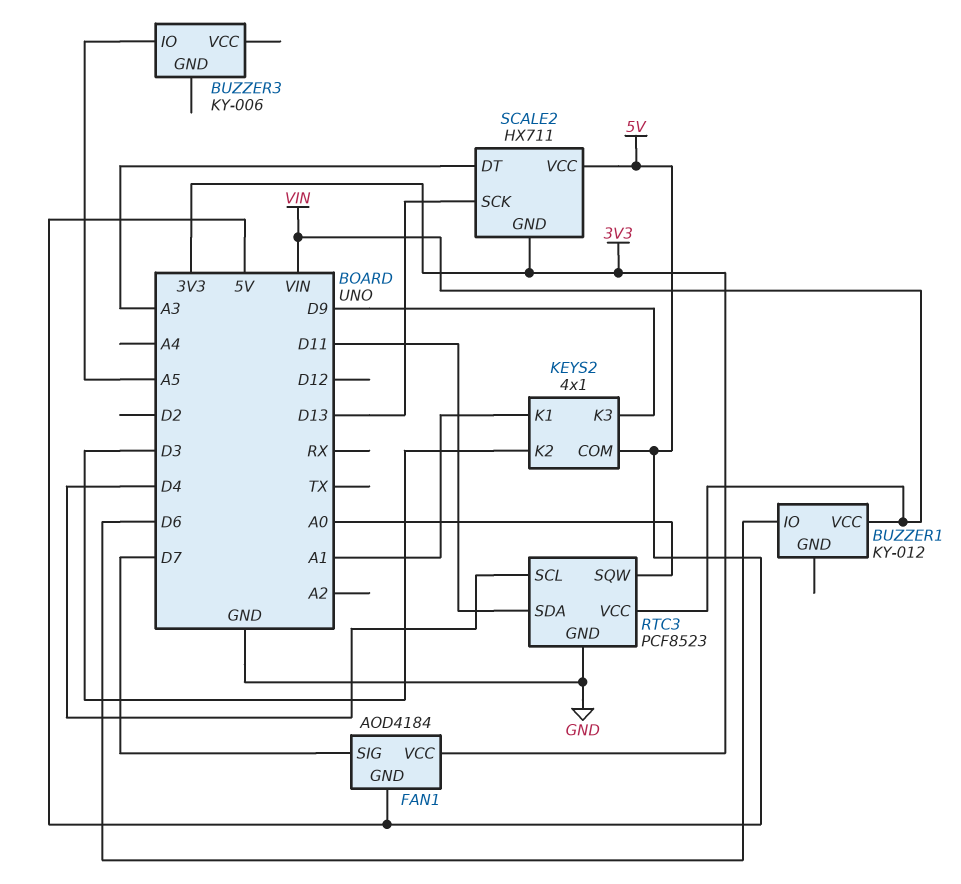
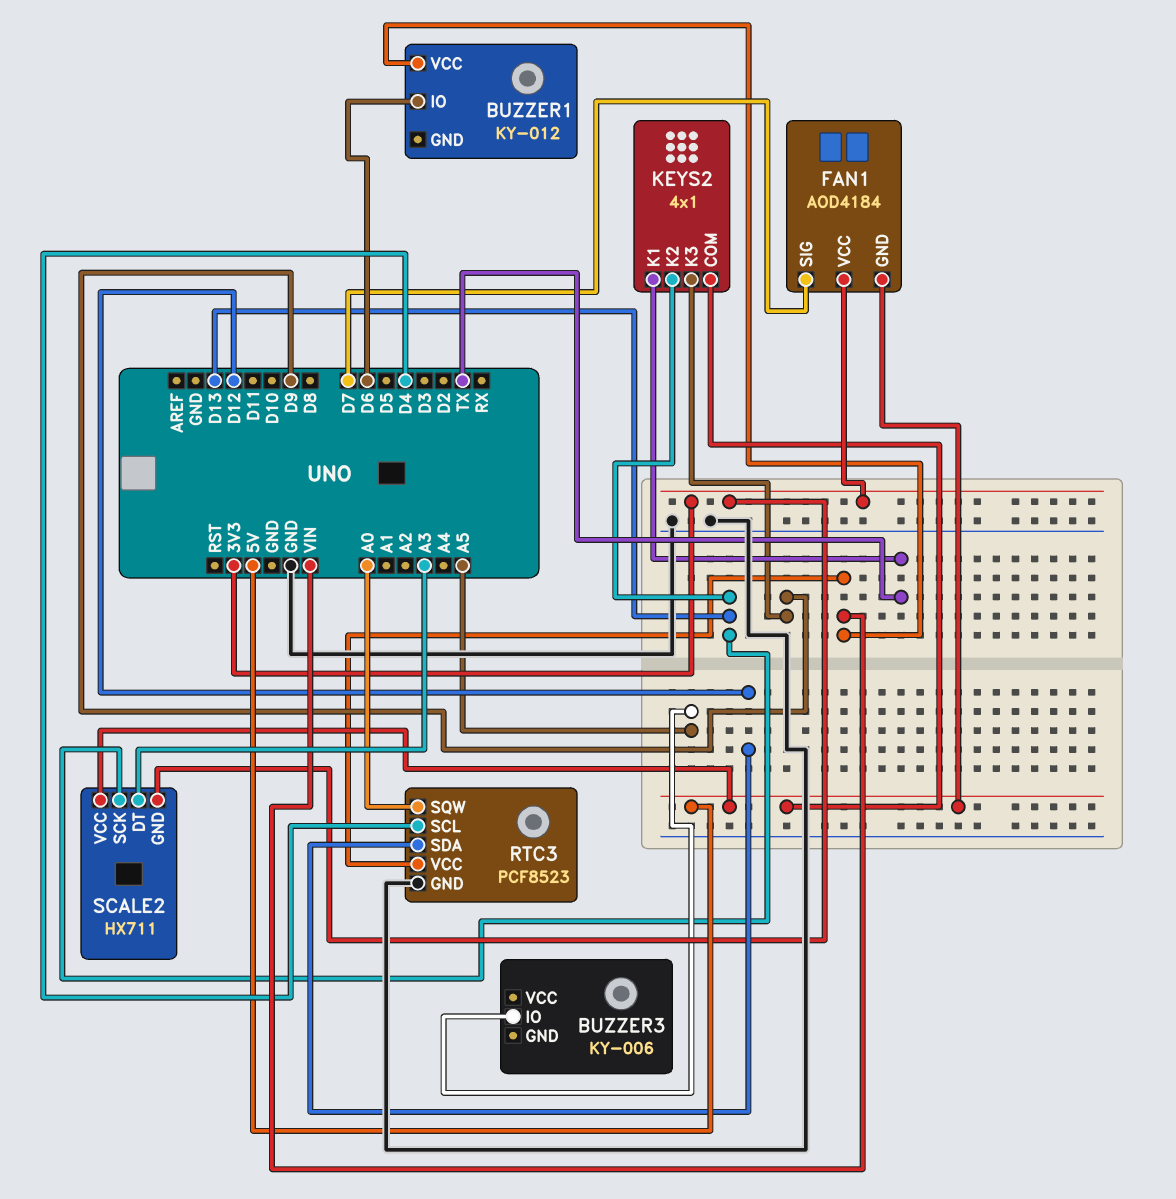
KEYS2 pin K1: A1 -> TX
KEYS2 pin K2: D3 -> D13
RTC3 pin SDA: D11 -> D12

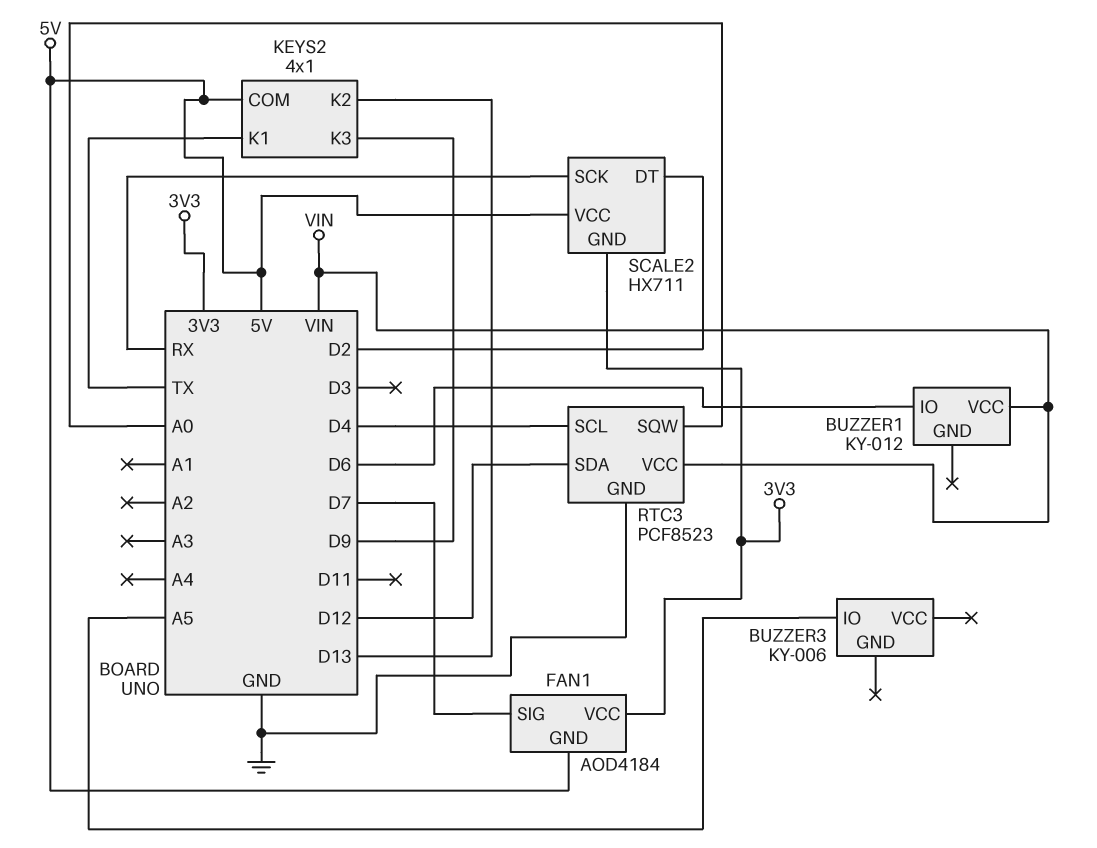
SCALE2 pin DT: A3 -> D2
SCALE2 pin SCK: D13 -> RX

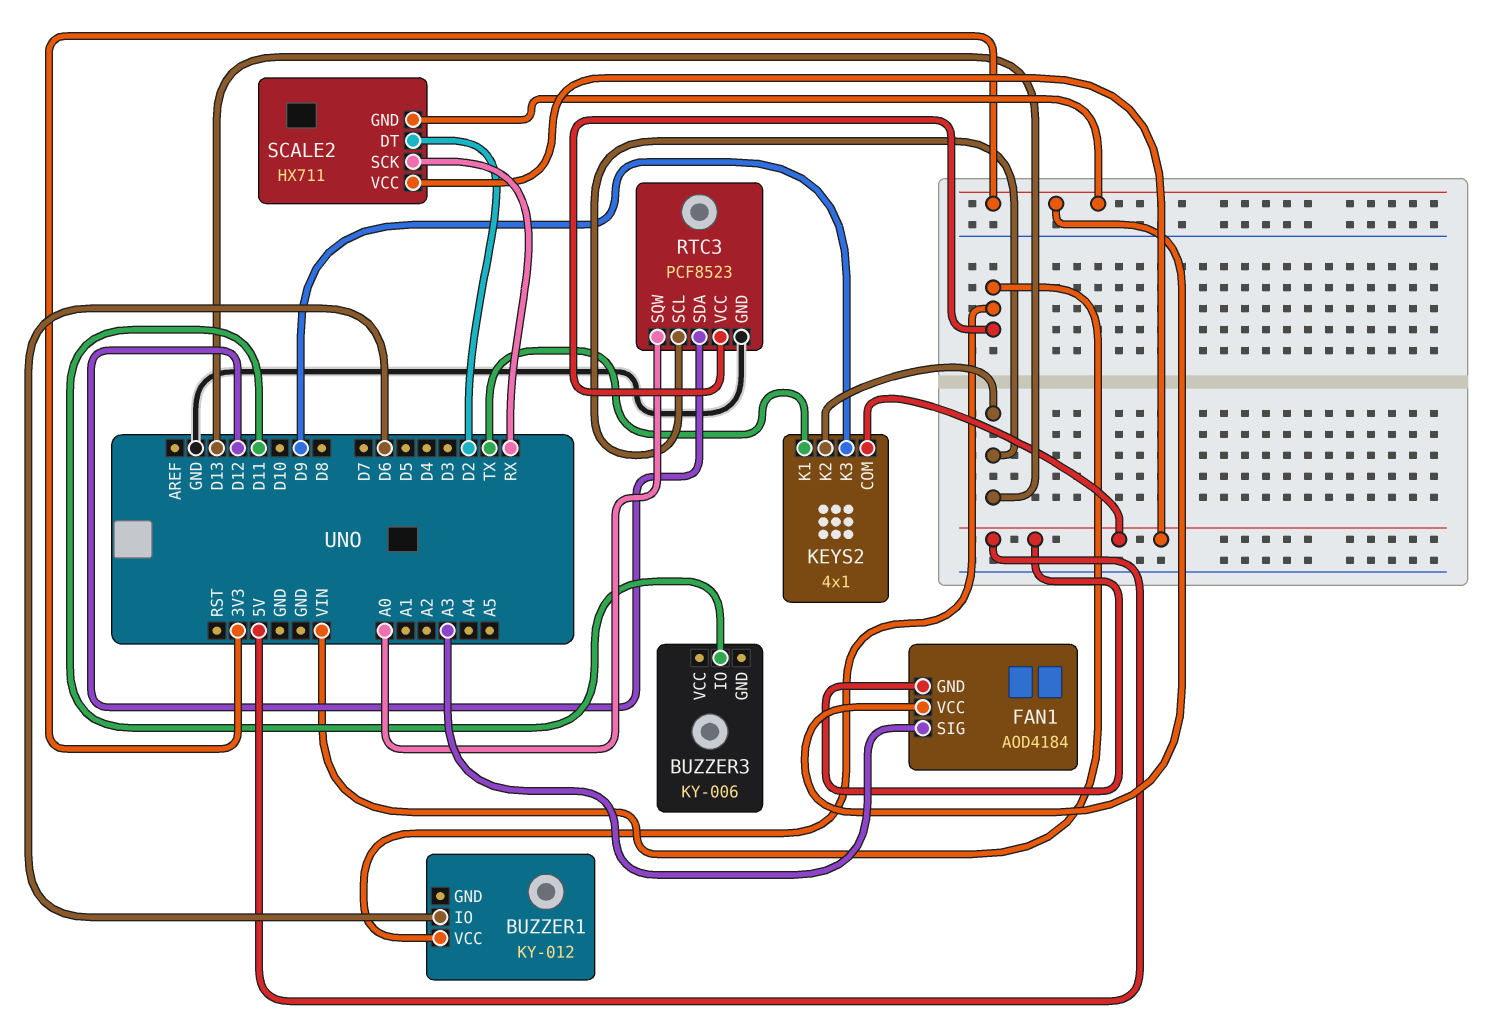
BUZZER3 pin IO: A5 -> D11
FAN1 pin SIG: D7 -> A3
RTC3 pin SCL: D4 -> D13

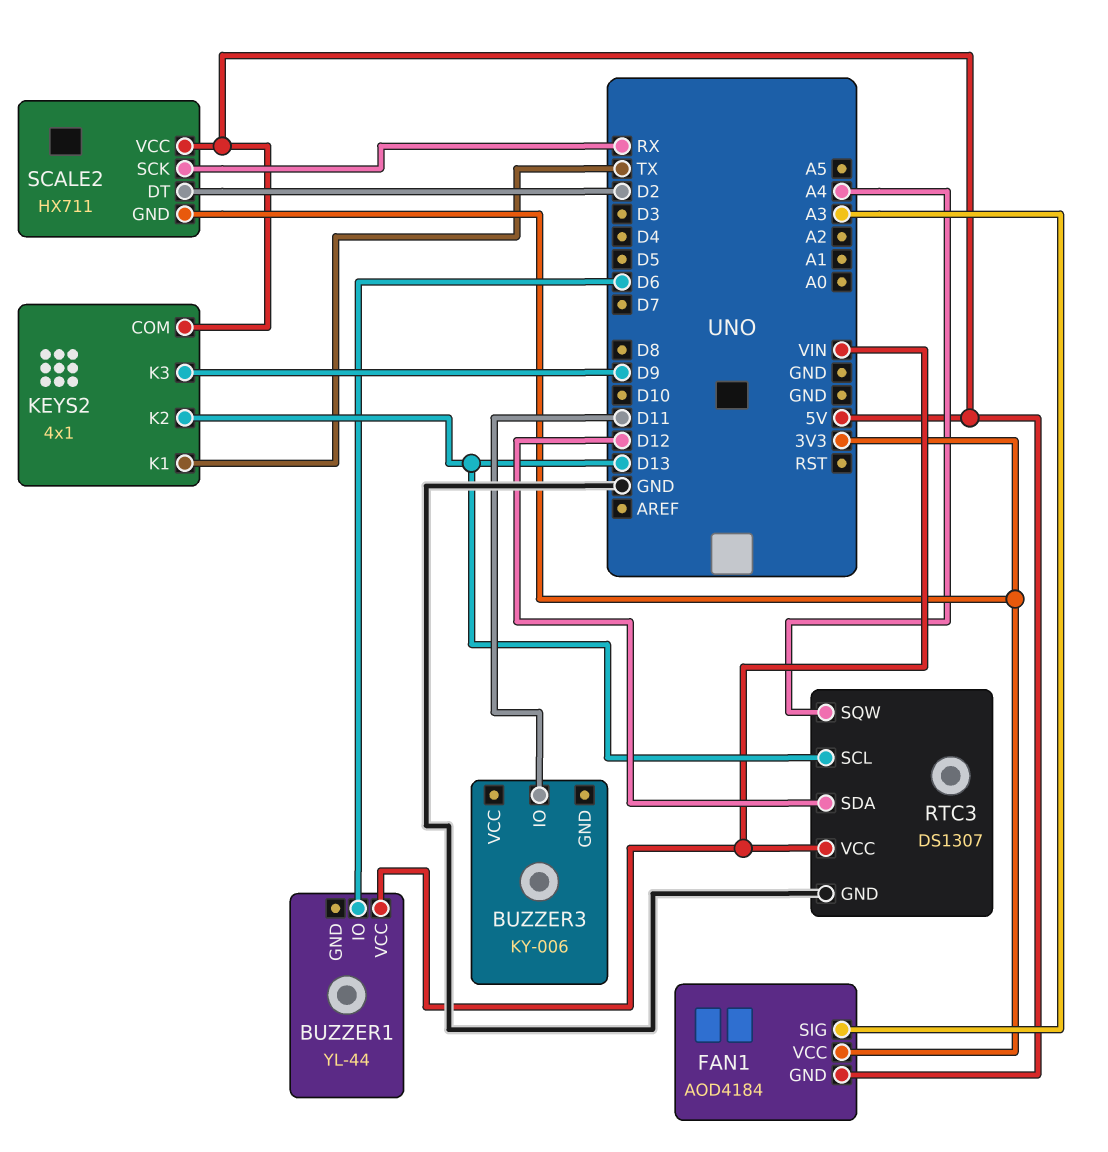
BUZZER1: KY-012 -> YL-44
RTC3: PCF8523 -> DS1307
RTC3 pin SQW: A0 -> A4

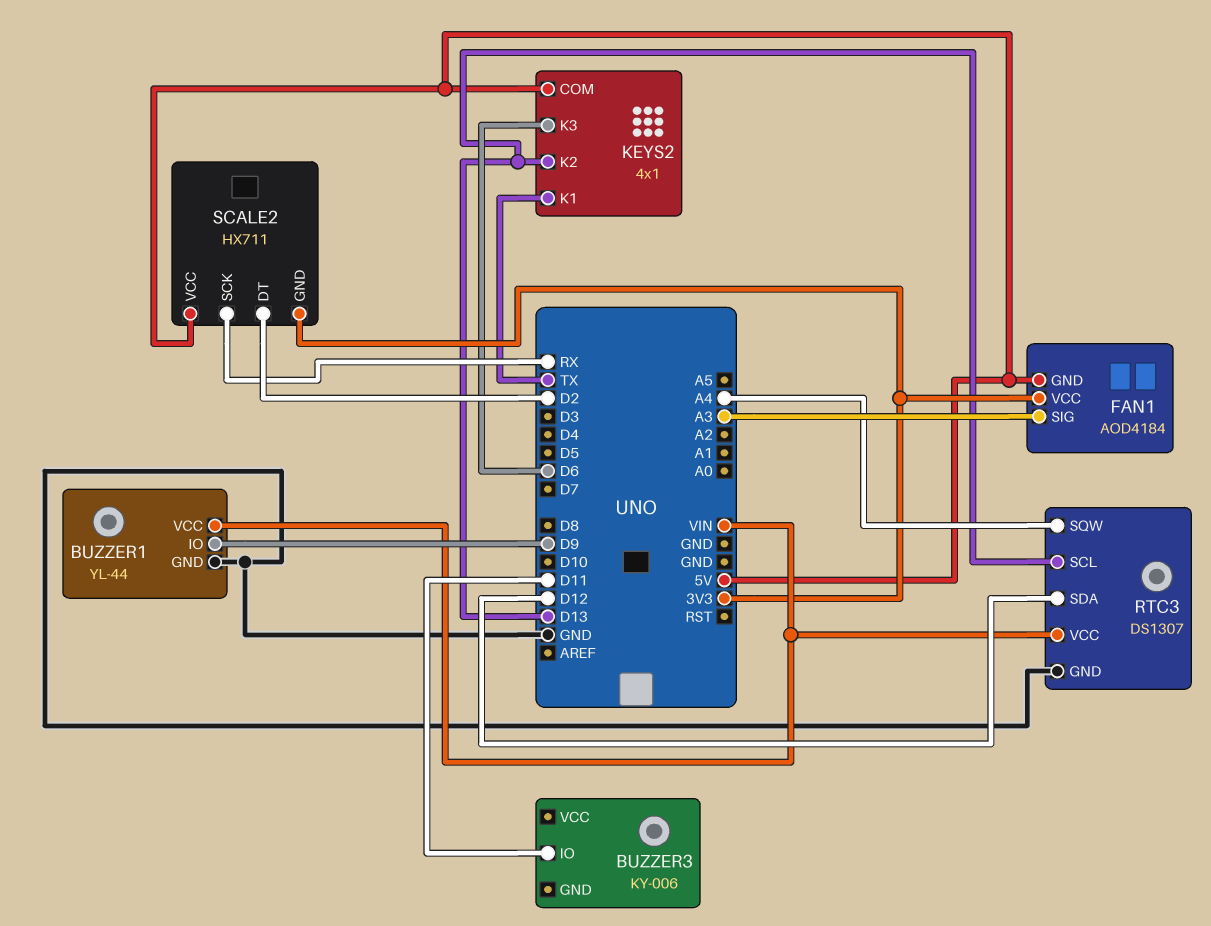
BUZZER1 pin GND: none -> GND
BUZZER1 pin IO: D6 -> D9
KEYS2 pin K3: D9 -> D6

